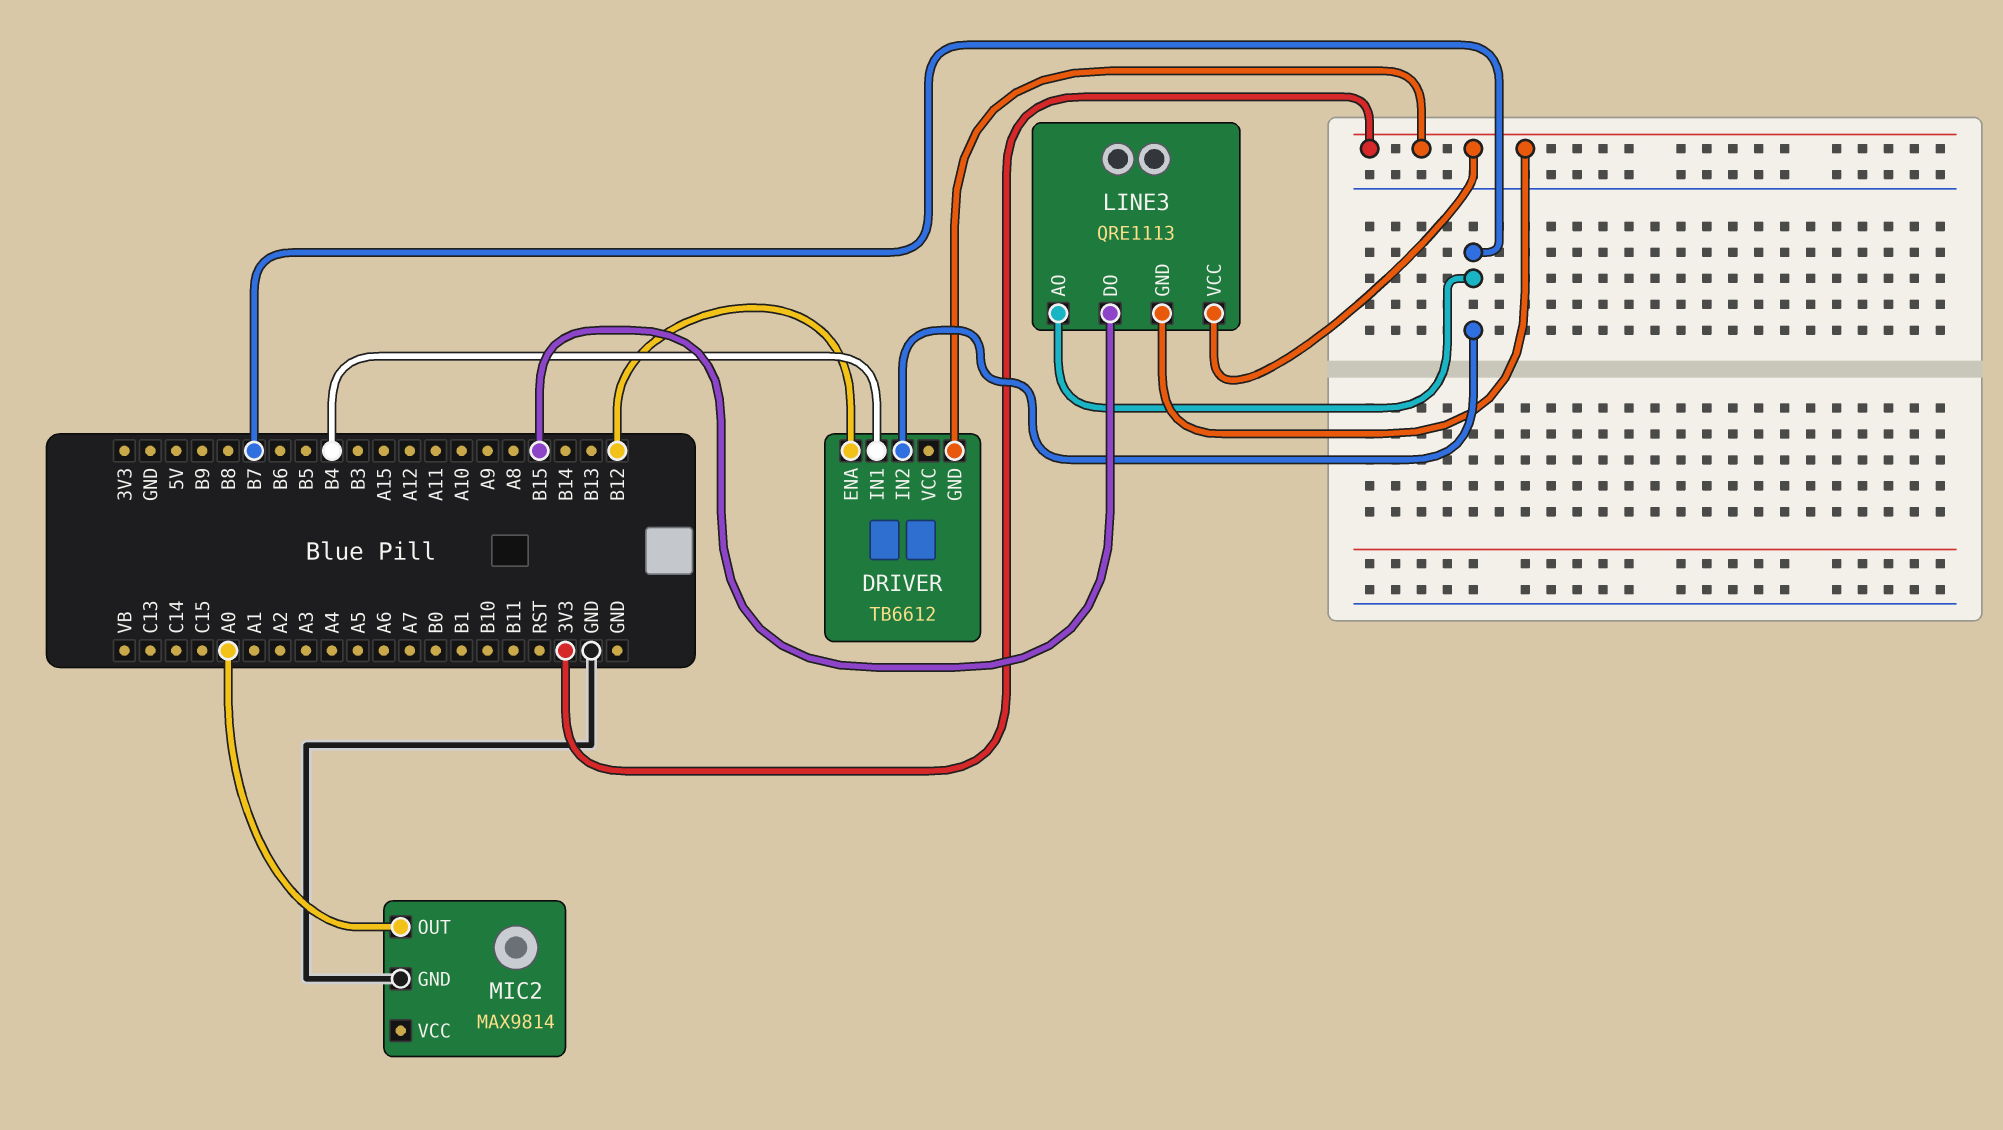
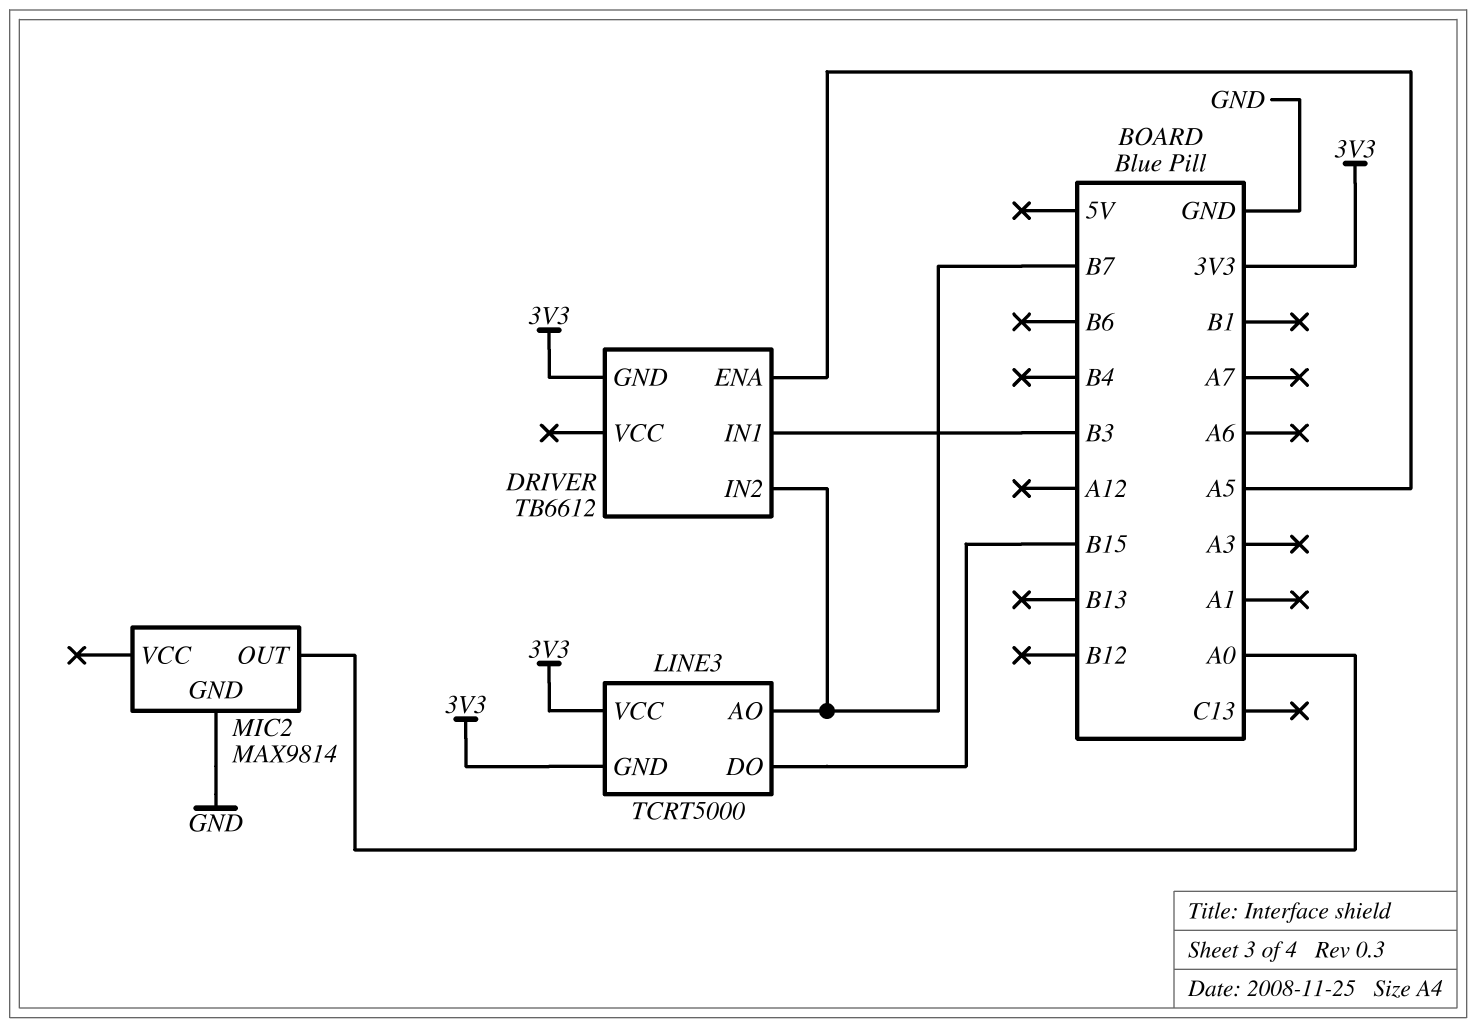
DRIVER pin ENA: B12 -> A5
DRIVER pin IN1: B4 -> B3
LINE3: QRE1113 -> TCRT5000

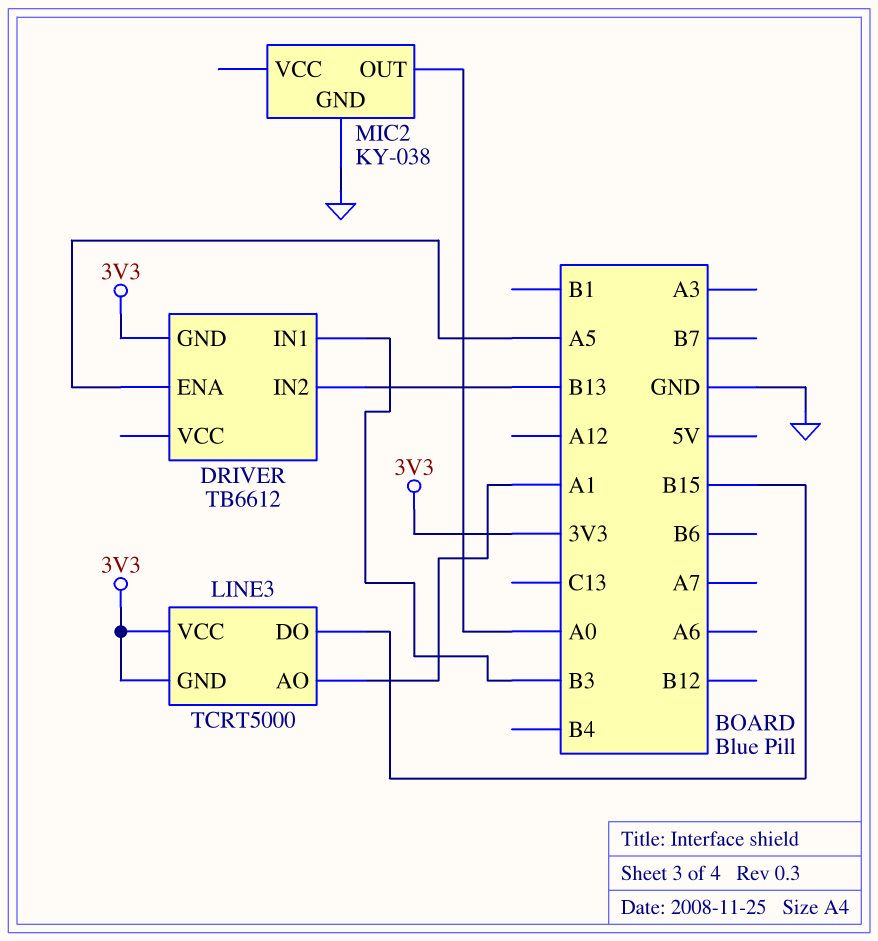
DRIVER pin IN2: B7 -> B13
LINE3 pin AO: B7 -> A1
MIC2: MAX9814 -> KY-038

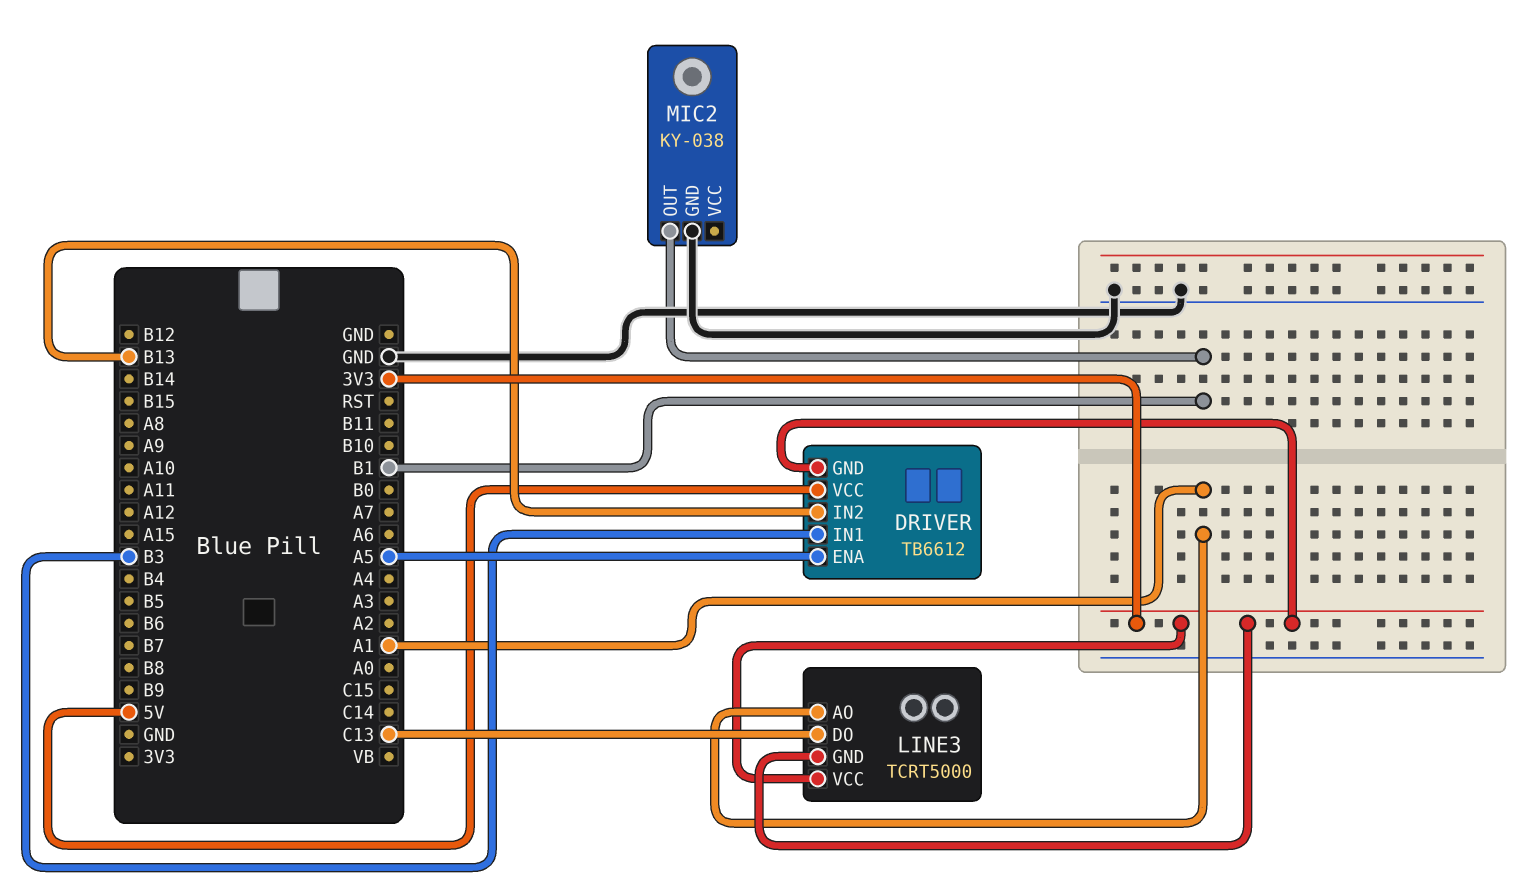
DRIVER pin VCC: none -> 5V
LINE3 pin DO: B15 -> C13
MIC2 pin OUT: A0 -> B1

